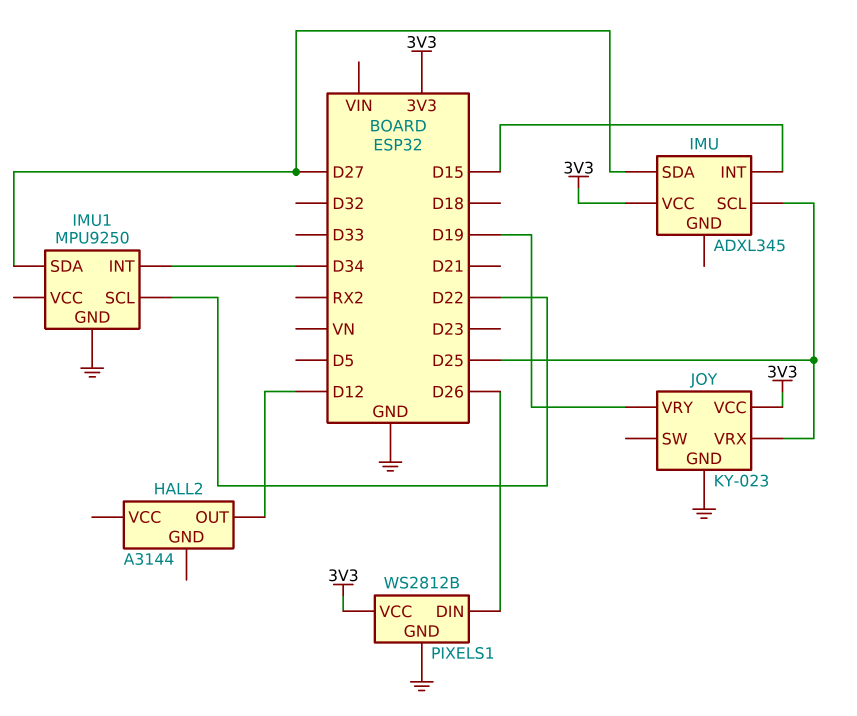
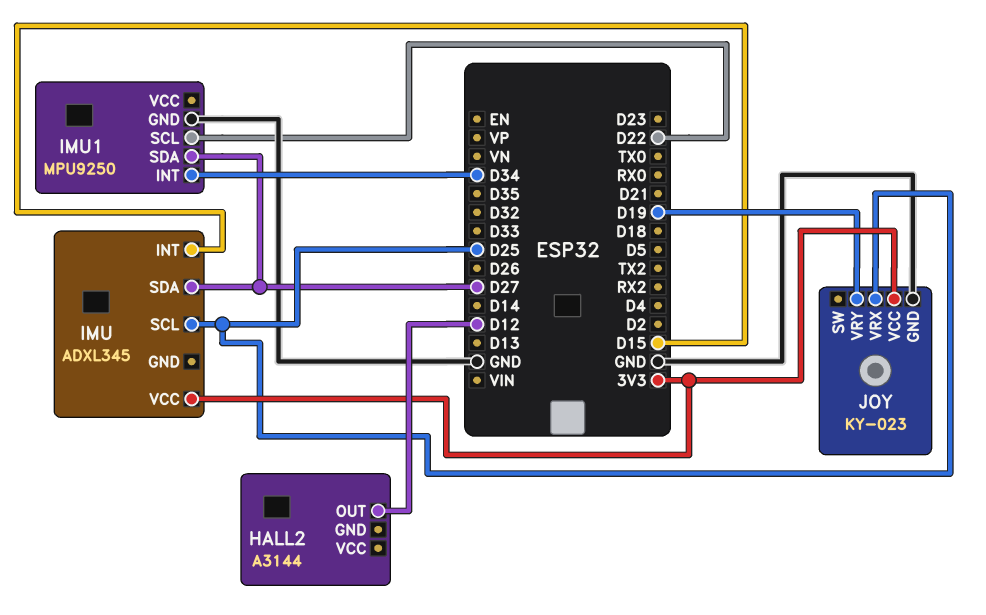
PIXELS1: WS2812B -> none
PIXELS1 pin DIN: D26 -> none
PIXELS1 pin GND: GND -> none
PIXELS1 pin VCC: 3V3 -> none

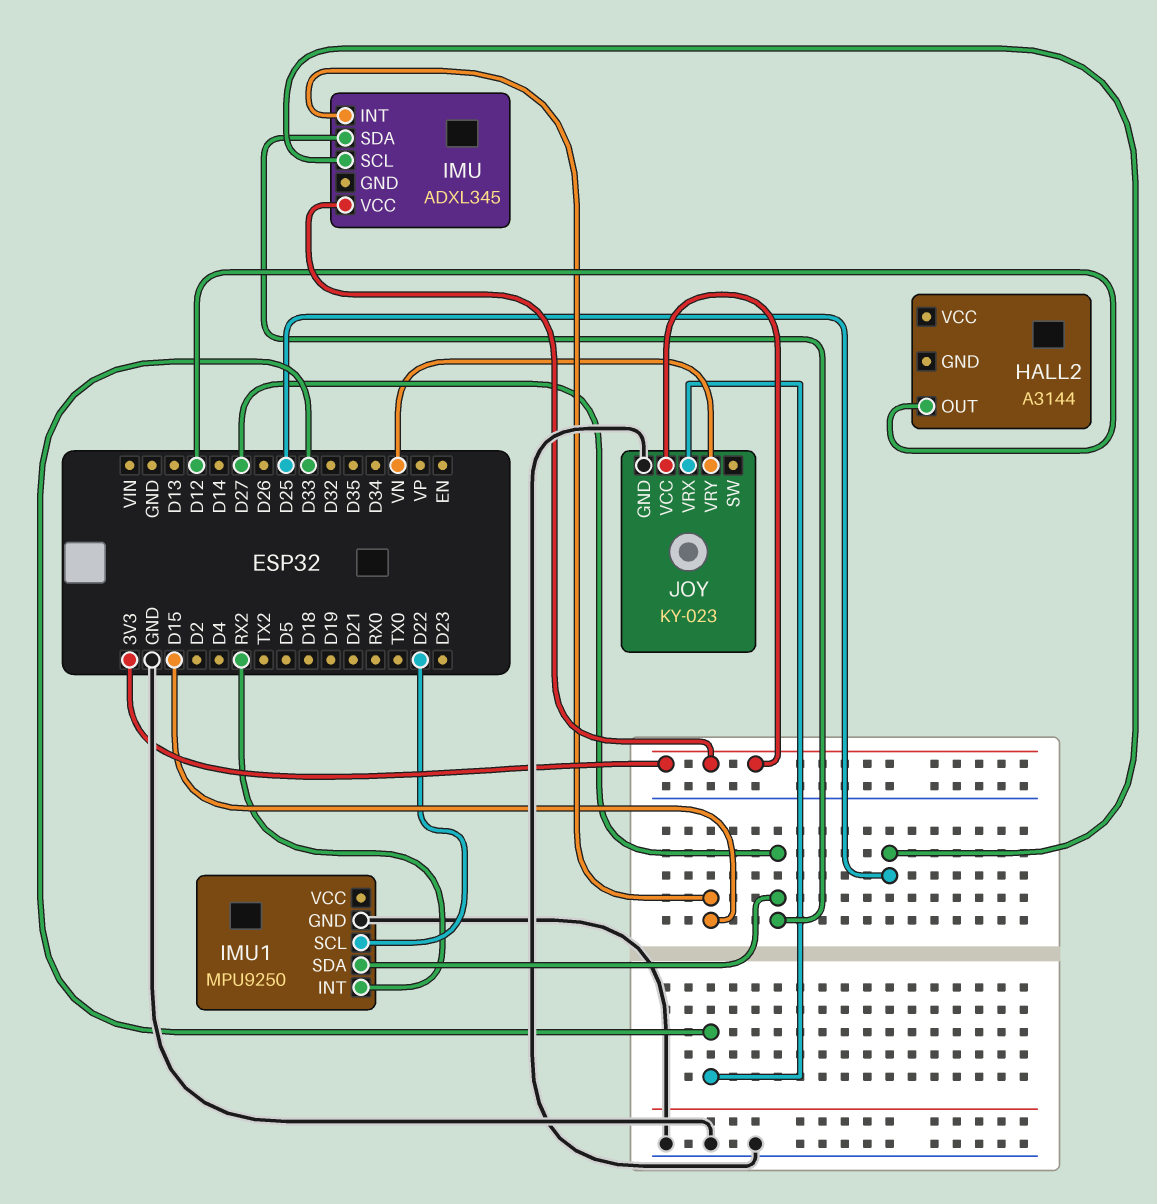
IMU1 pin INT: D34 -> RX2
JOY pin VRX: D25 -> D33
JOY pin VRY: D19 -> VN

